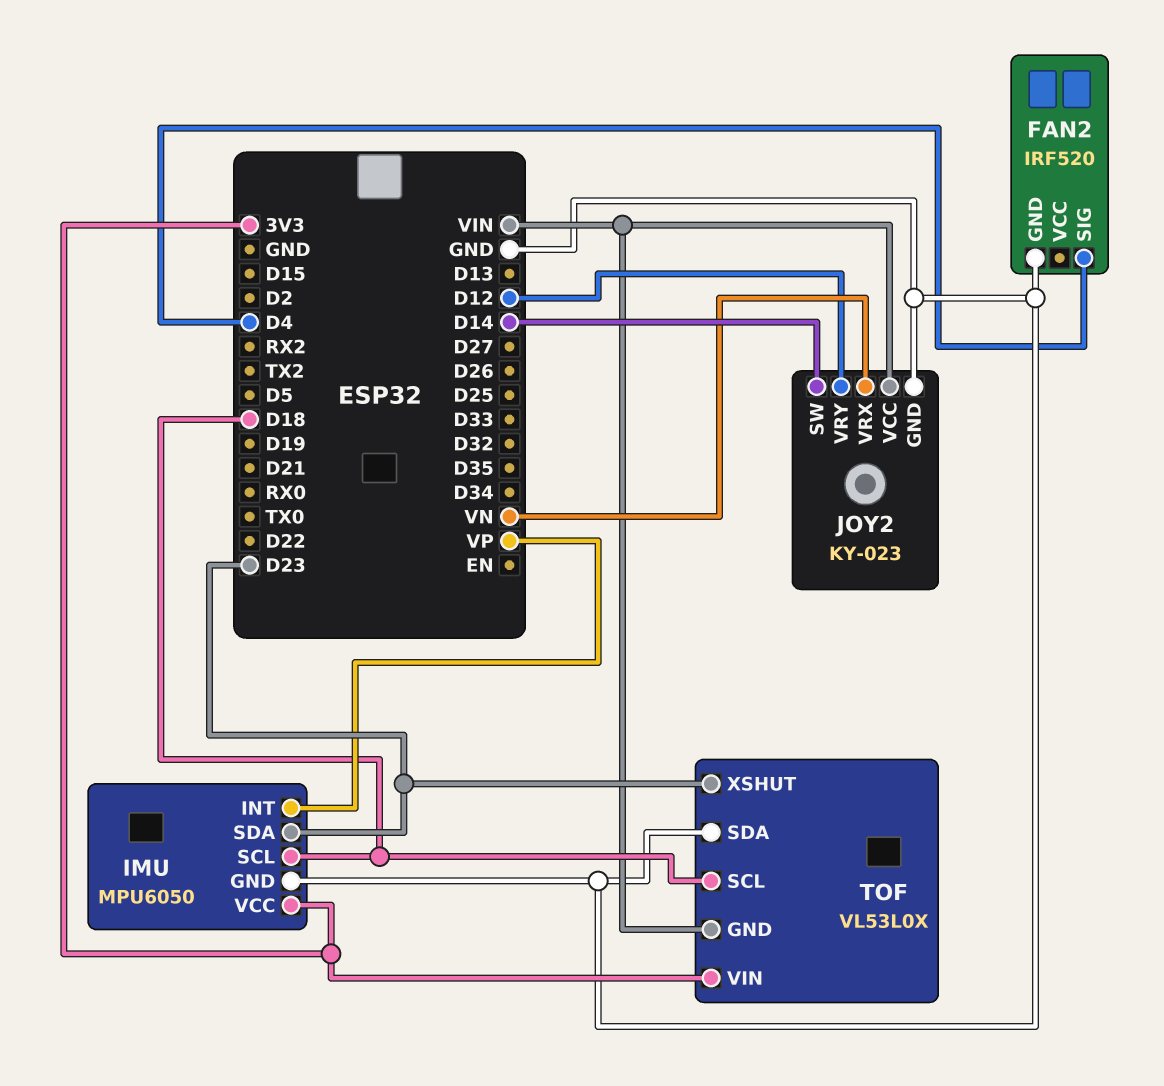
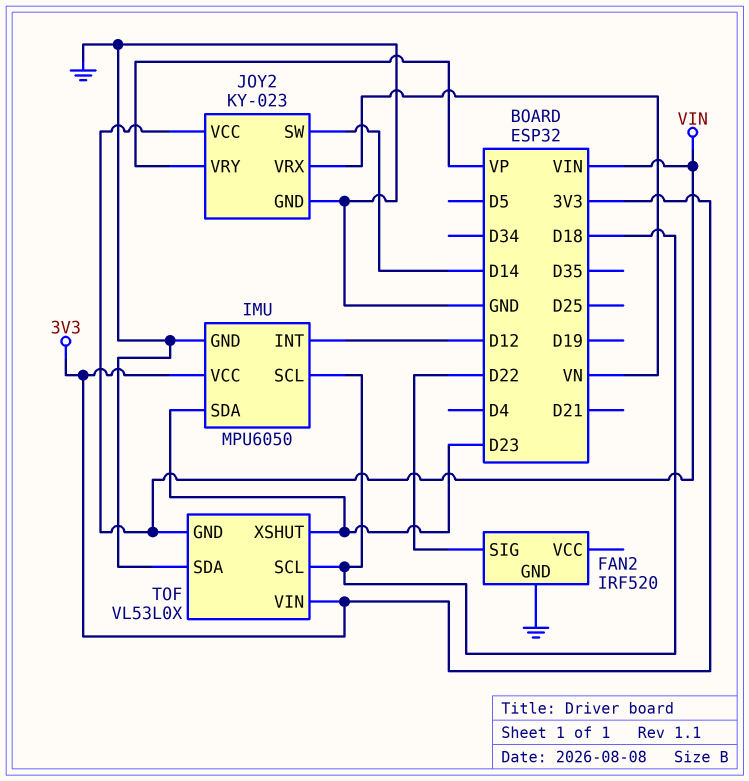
FAN2 pin SIG: D4 -> D22
IMU pin INT: VP -> D12
JOY2 pin VRY: D12 -> VP

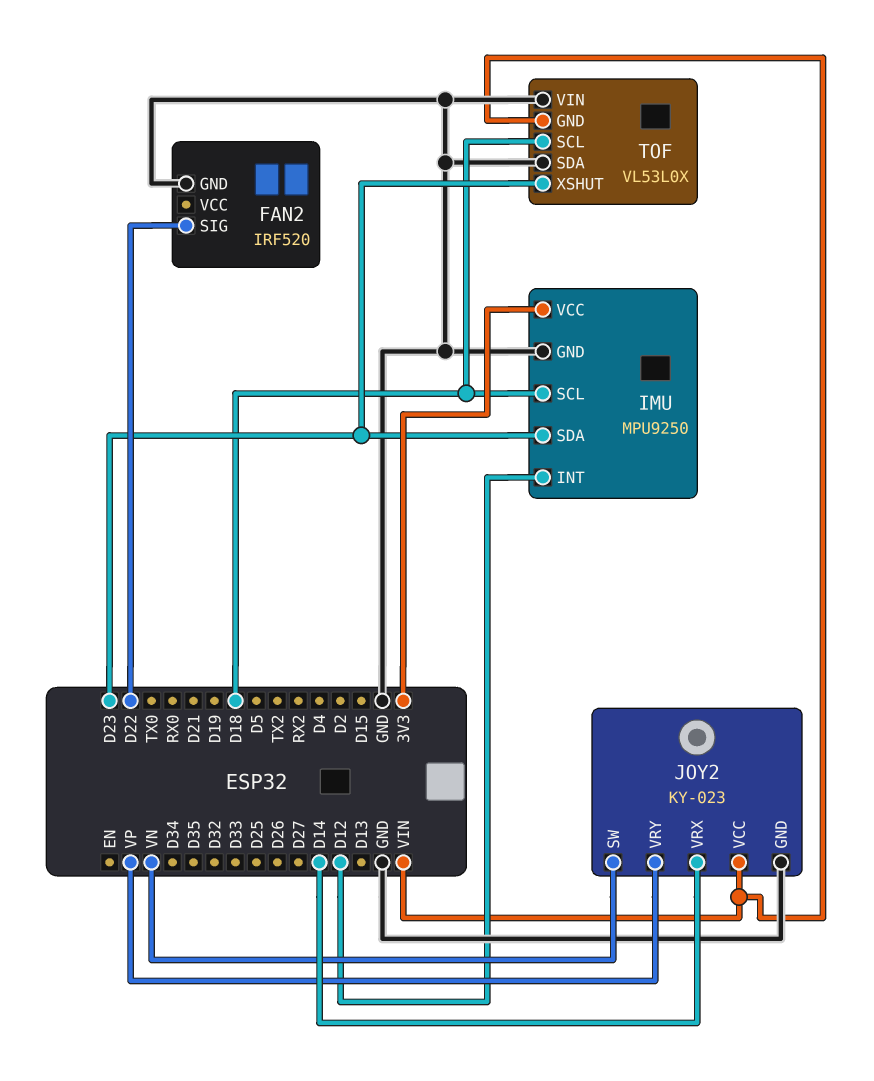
IMU: MPU6050 -> MPU9250
JOY2 pin SW: D14 -> VN
JOY2 pin VRX: VN -> D14
TOF pin VIN: 3V3 -> GND

